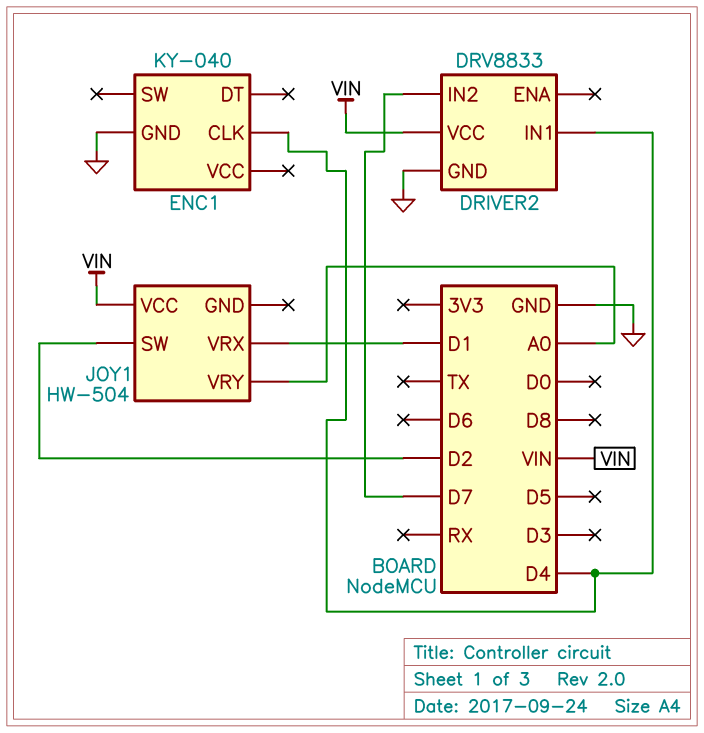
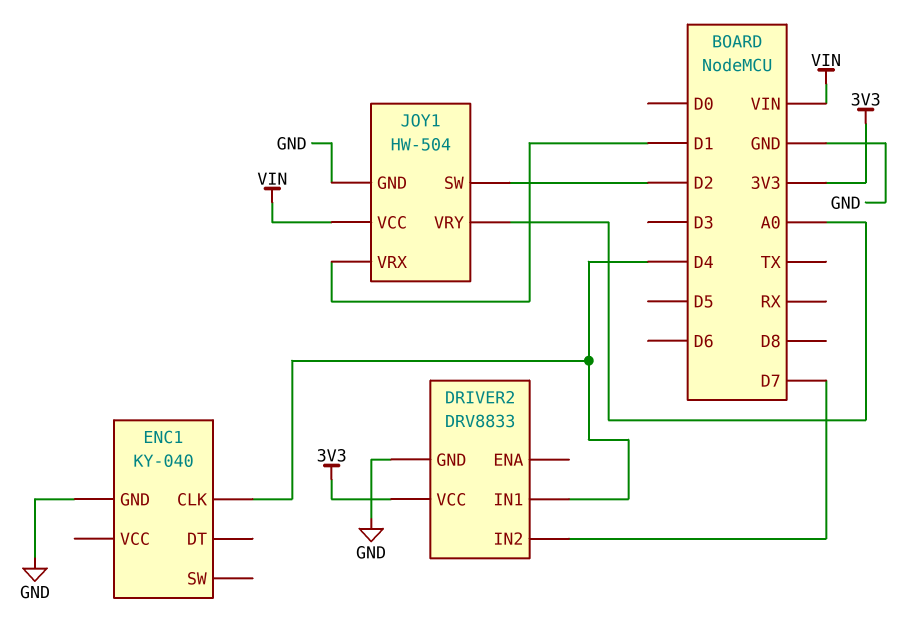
DRIVER2 pin VCC: VIN -> 3V3
JOY1 pin GND: none -> GND

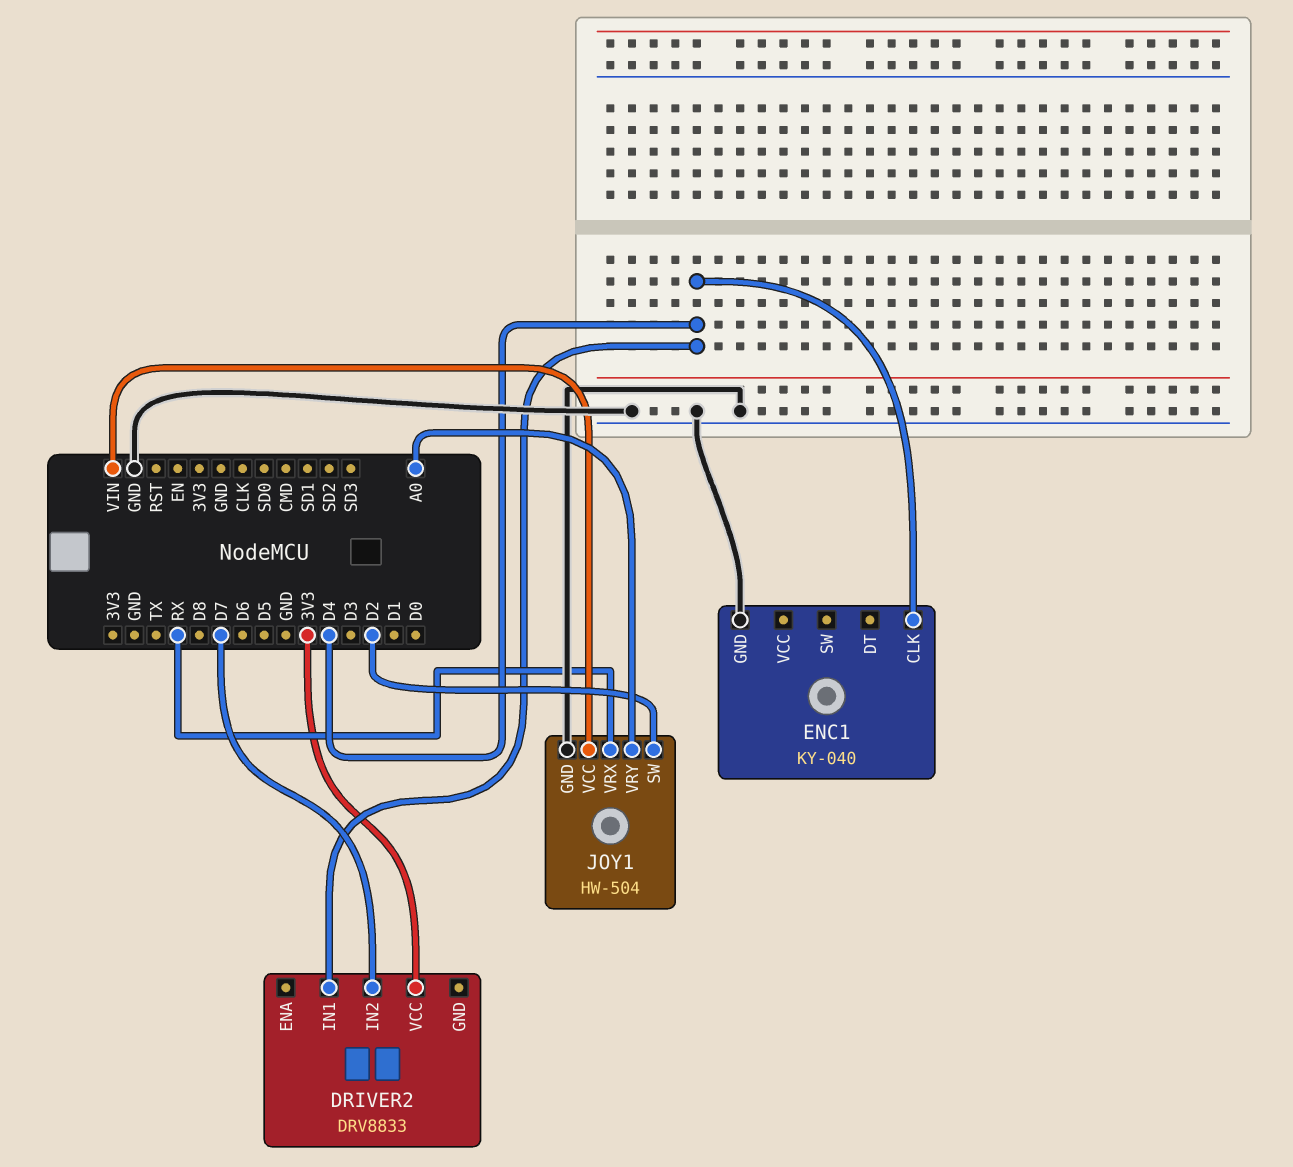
DRIVER2 pin GND: GND -> none
JOY1 pin VRX: D1 -> RX

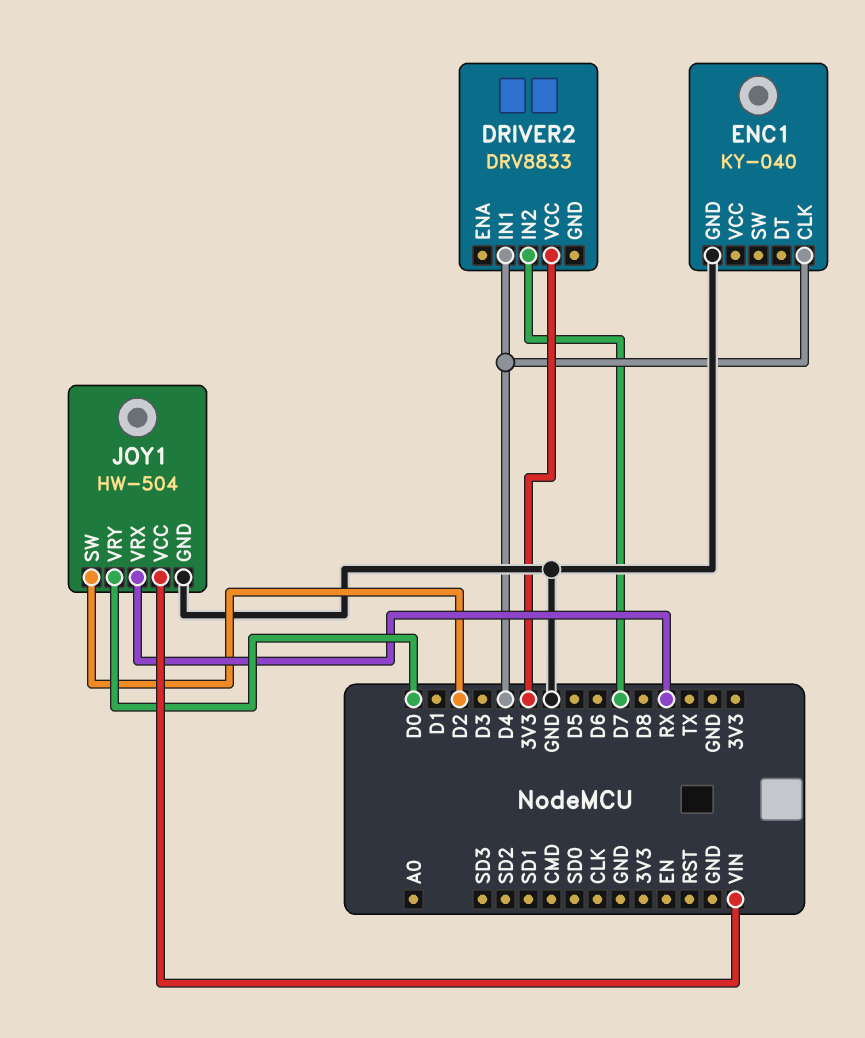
JOY1 pin VRY: A0 -> D0

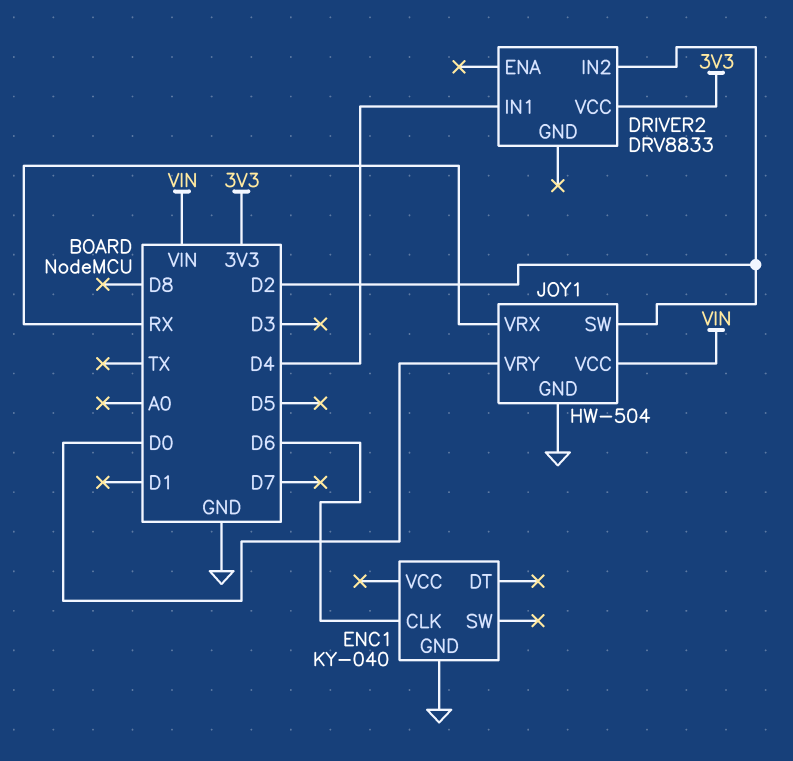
DRIVER2 pin IN2: D7 -> D2
ENC1 pin CLK: D4 -> D6

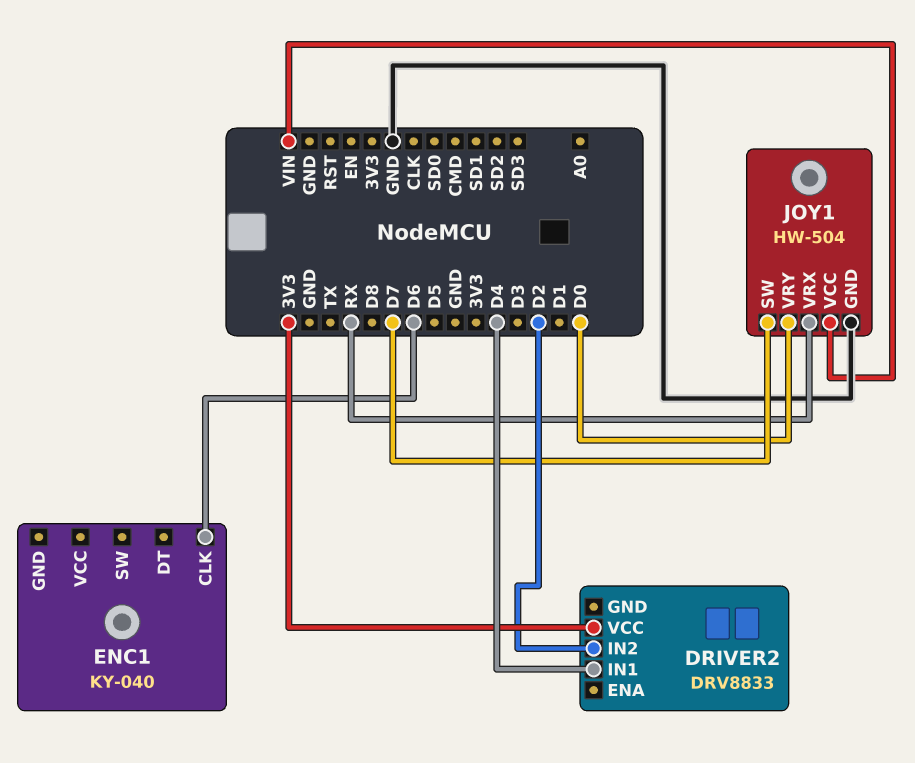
ENC1 pin GND: GND -> none
JOY1 pin SW: D2 -> D7

